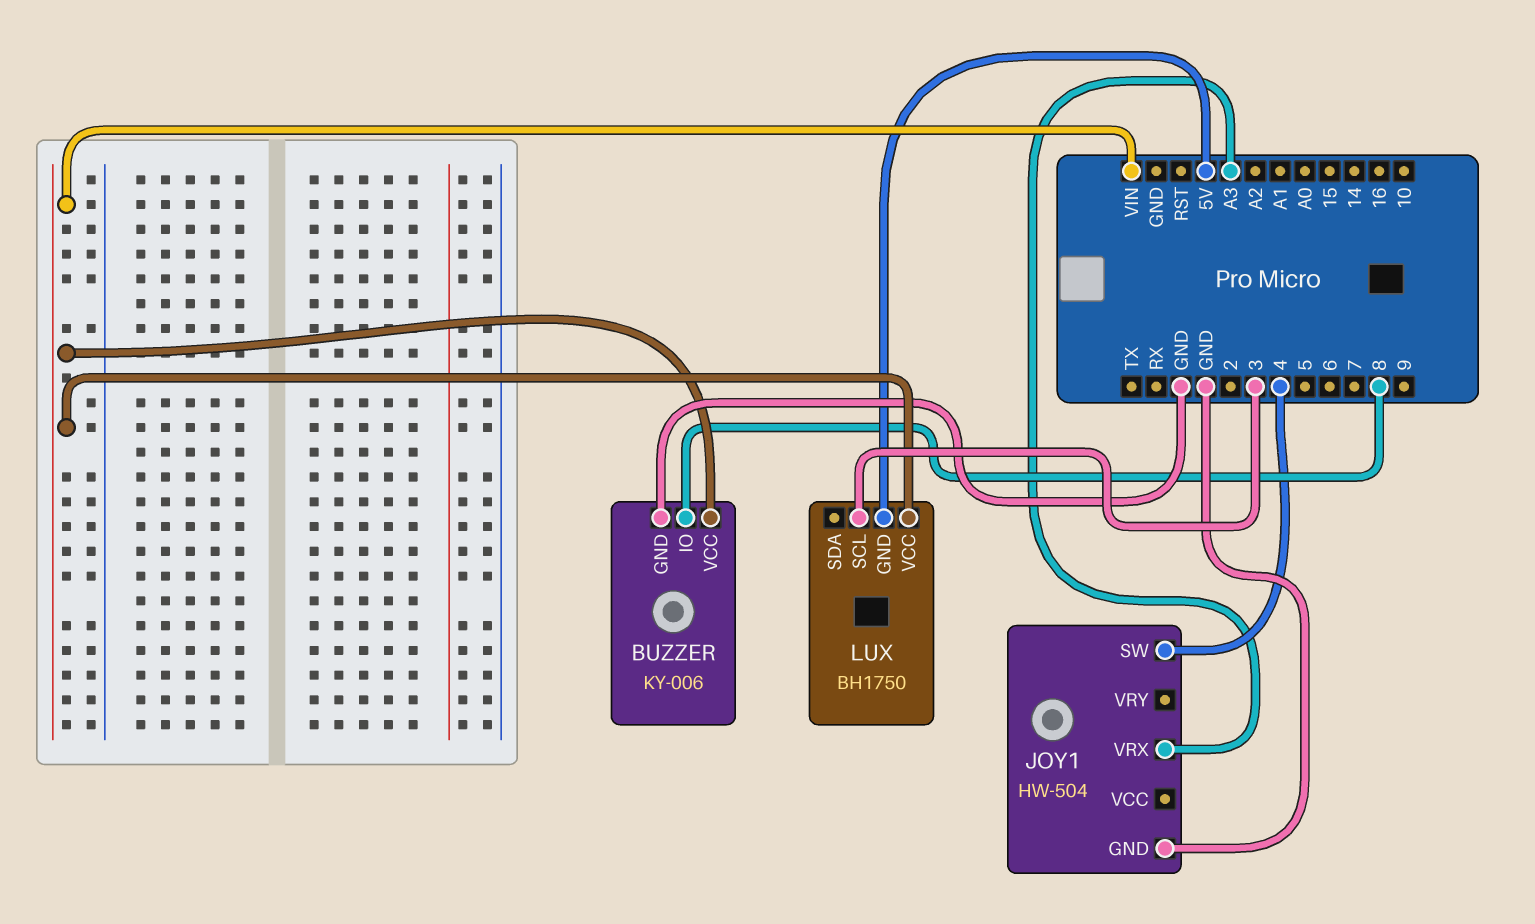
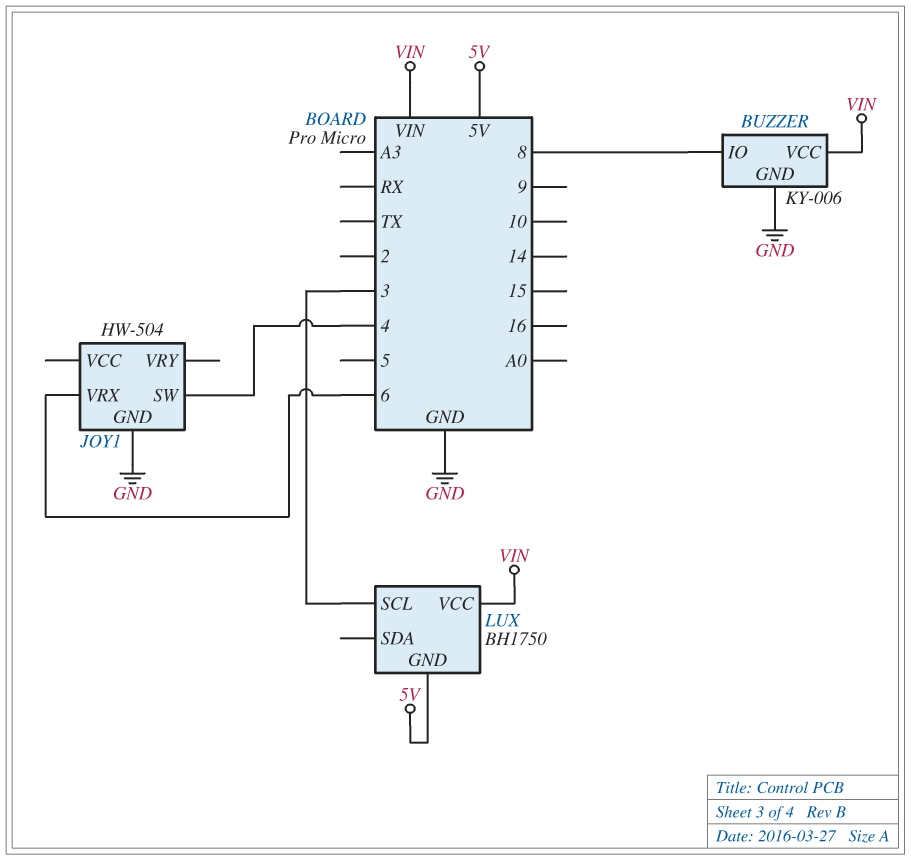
JOY1 pin VRX: A3 -> 6

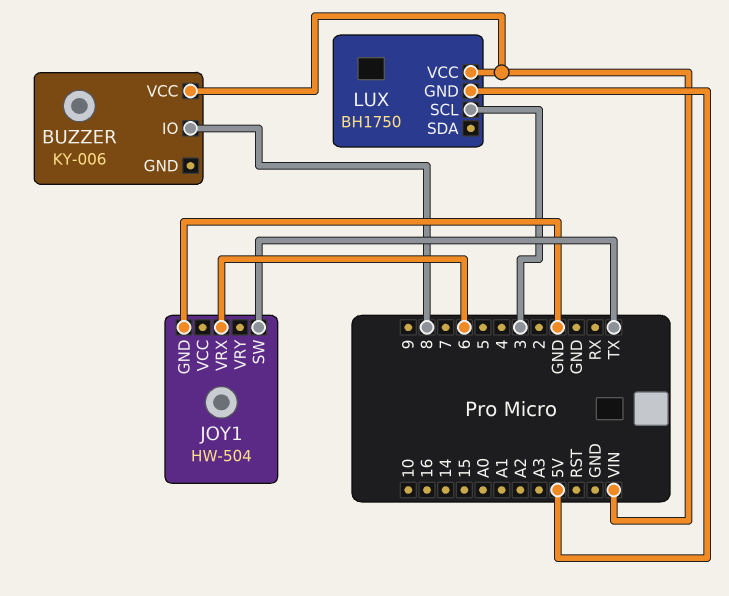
BUZZER pin GND: GND -> none
JOY1 pin SW: 4 -> TX

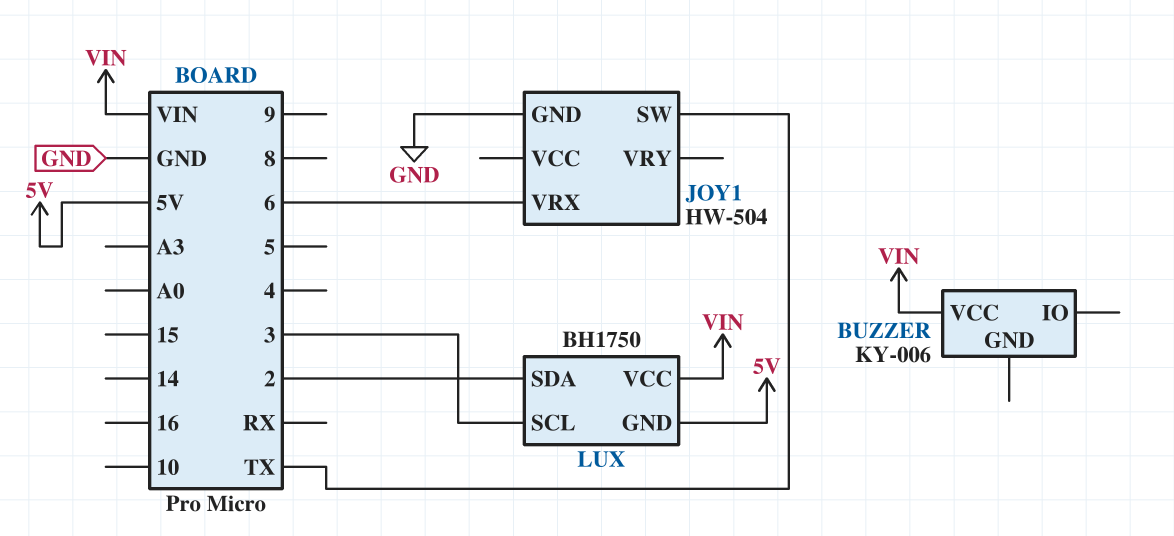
BUZZER pin IO: 8 -> none
LUX pin SDA: none -> 2

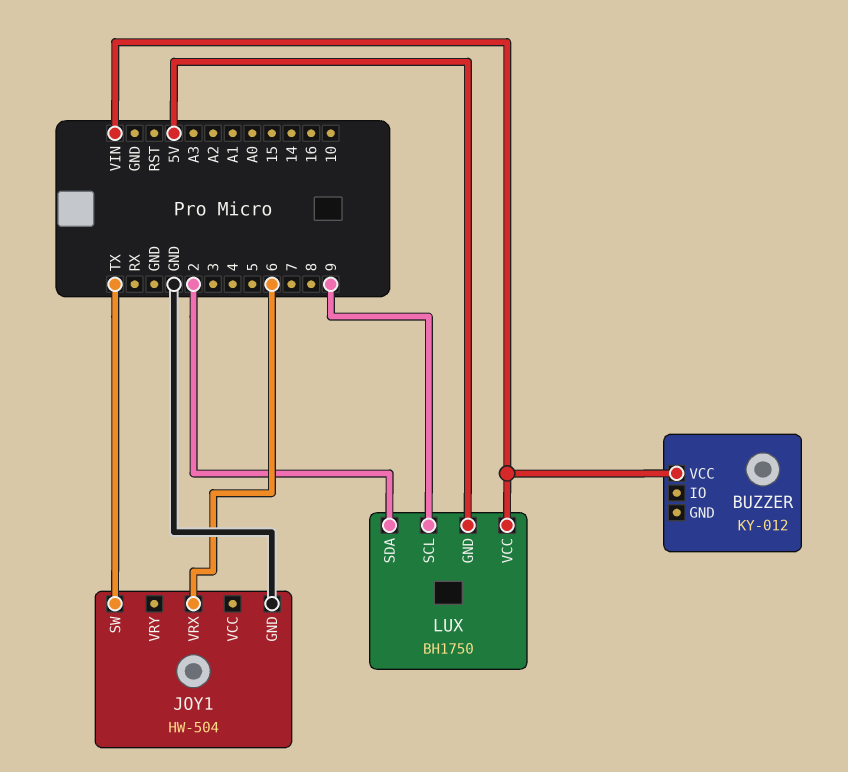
BUZZER: KY-006 -> KY-012
LUX pin SCL: 3 -> 9

